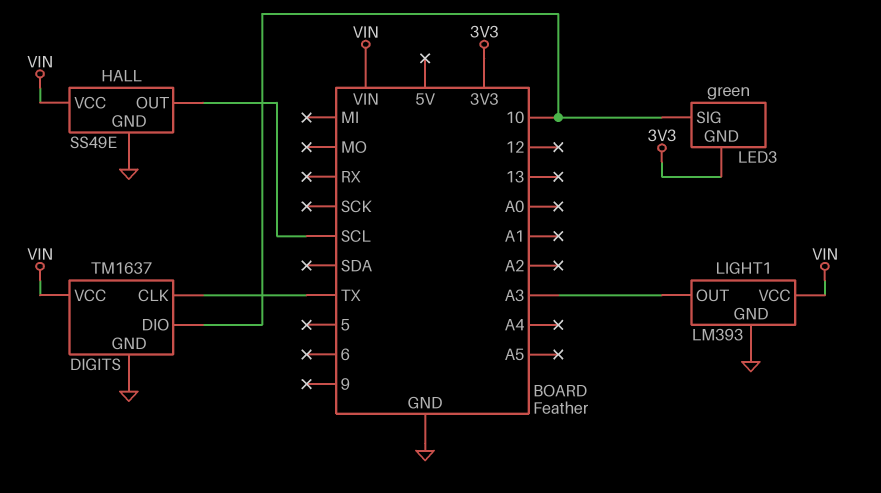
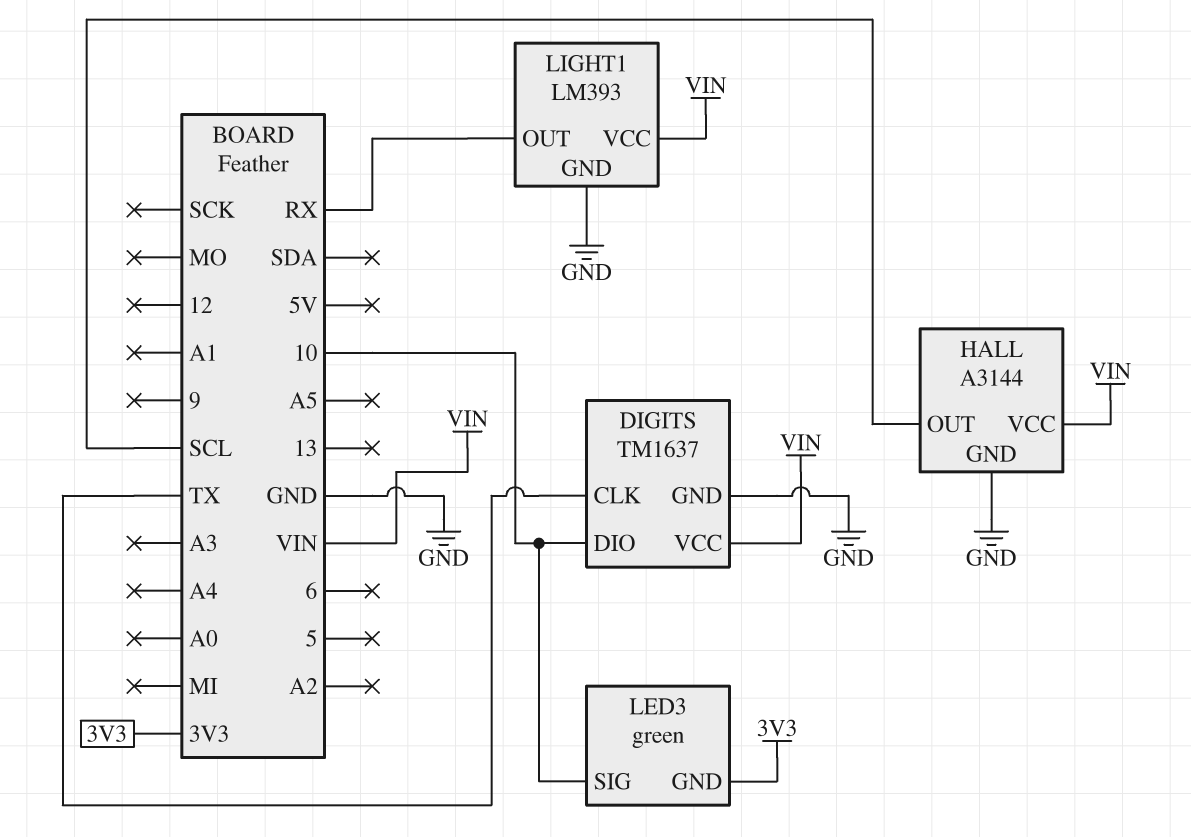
HALL: SS49E -> A3144
LIGHT1 pin OUT: A3 -> RX

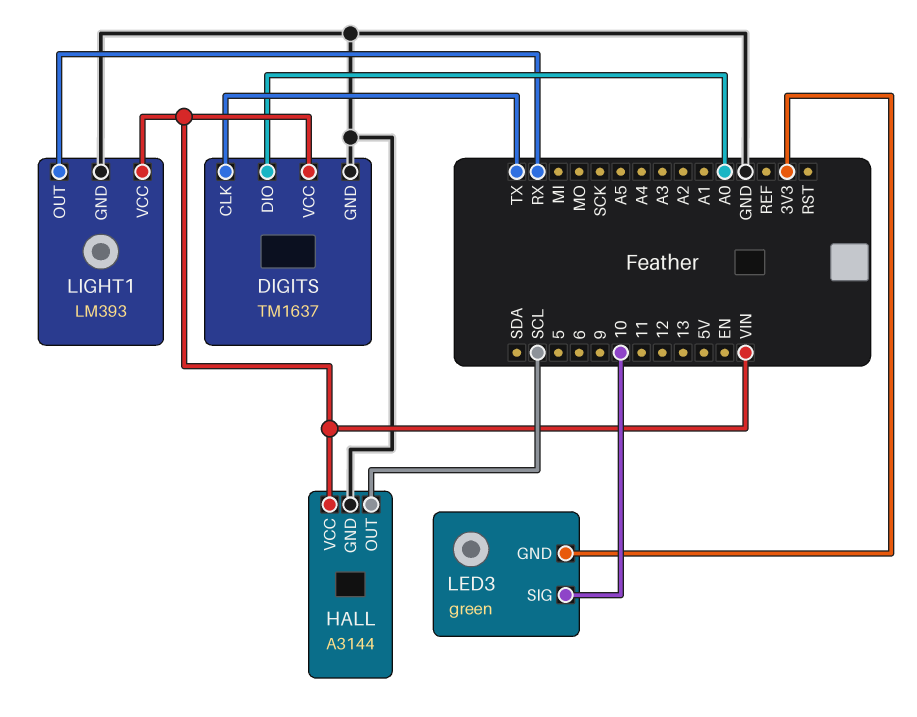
DIGITS pin DIO: 10 -> A0

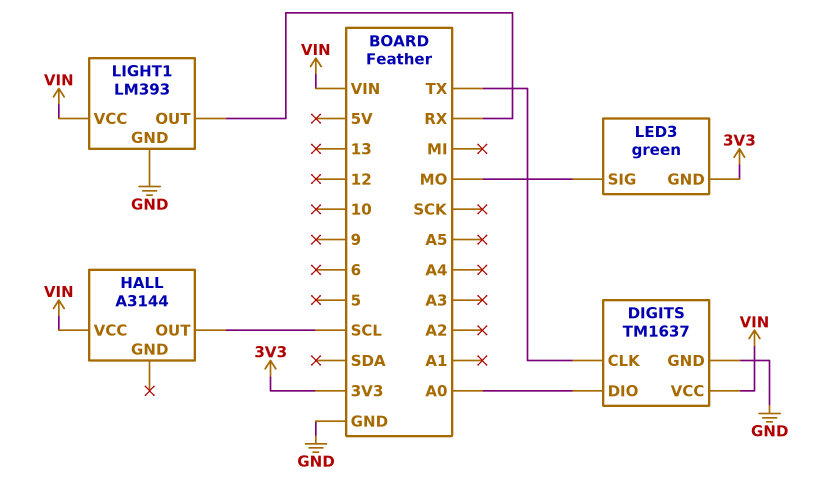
HALL pin GND: GND -> none
LED3 pin SIG: 10 -> MO

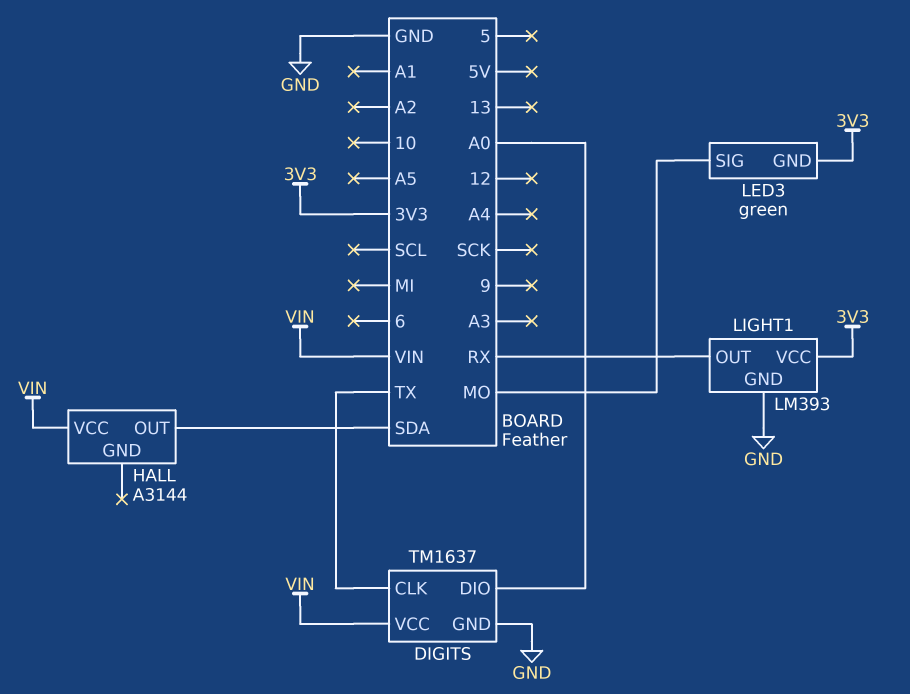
HALL pin OUT: SCL -> SDA
LIGHT1 pin VCC: VIN -> 3V3

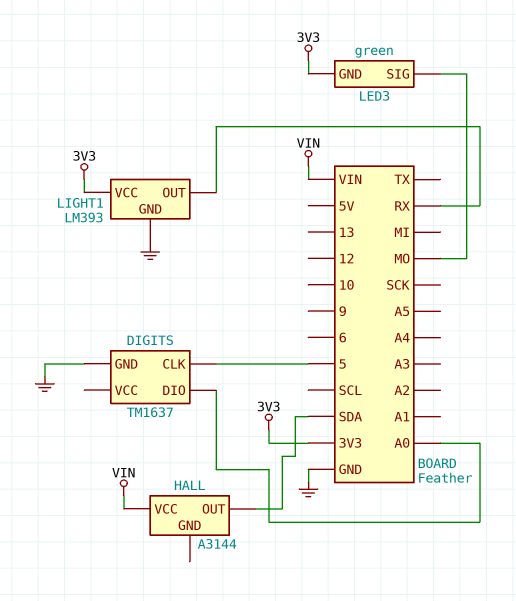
DIGITS pin CLK: TX -> 5
DIGITS pin VCC: VIN -> none

